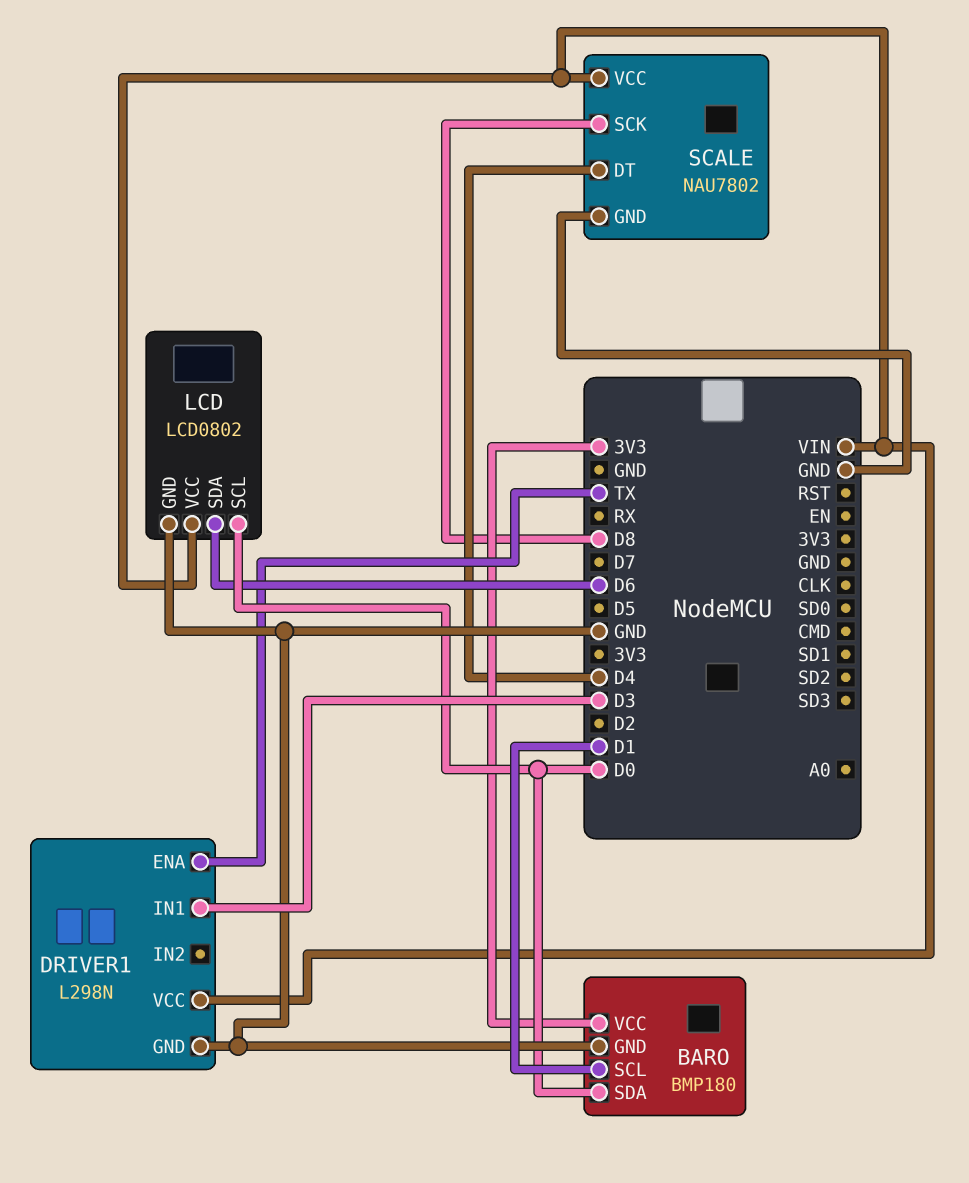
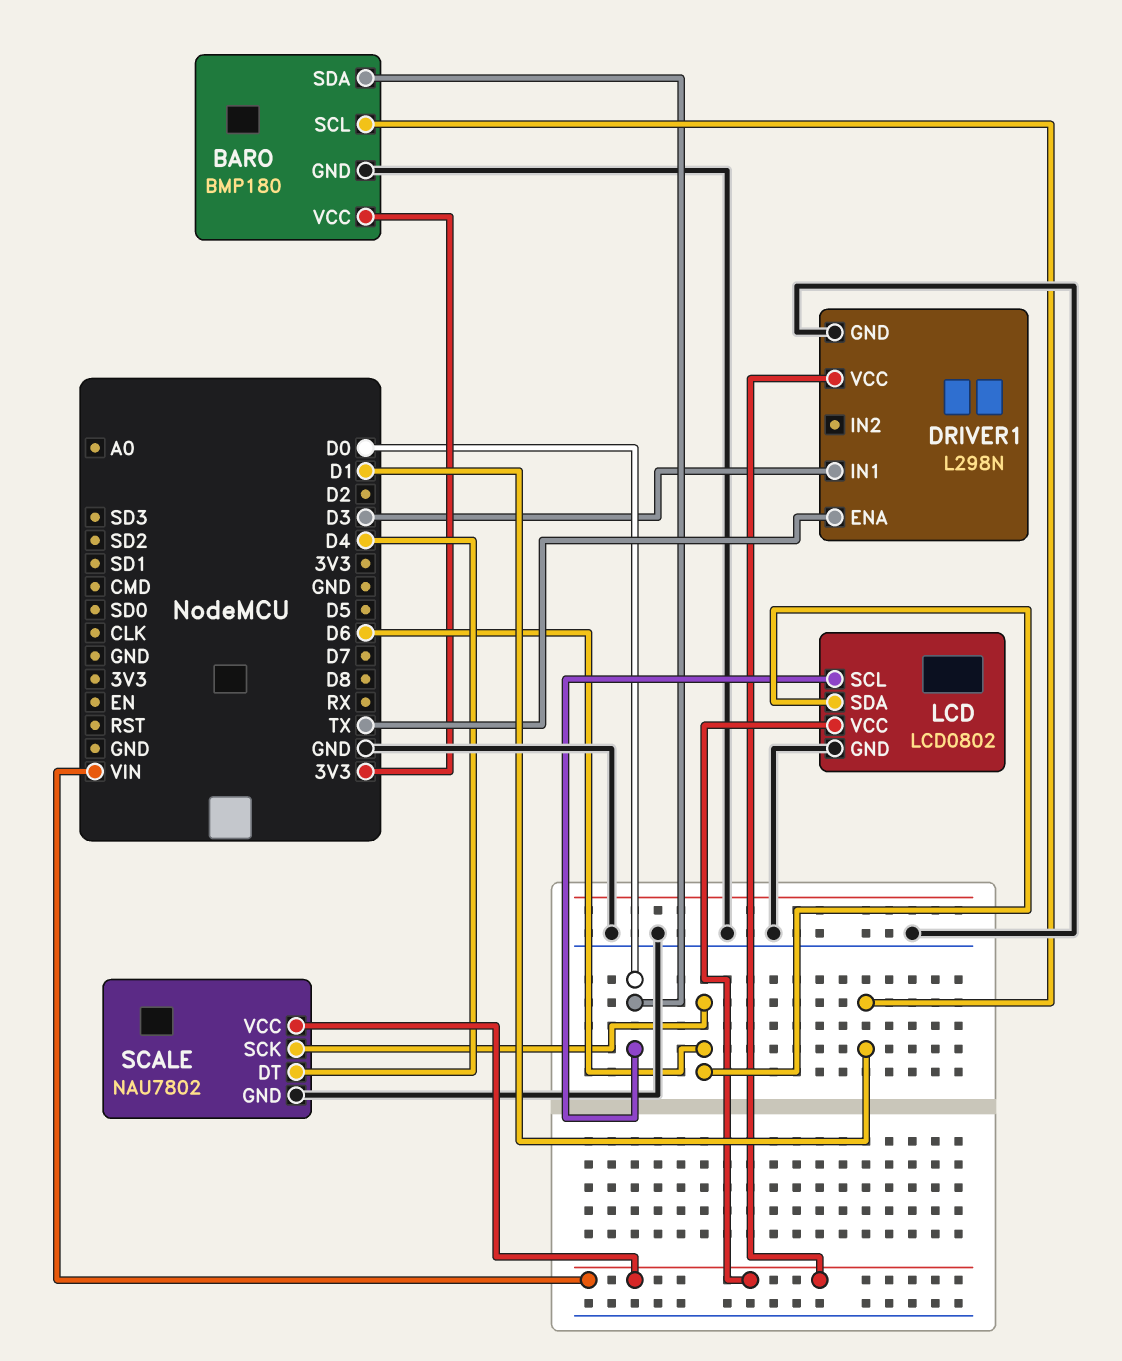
SCALE pin SCK: D8 -> D6

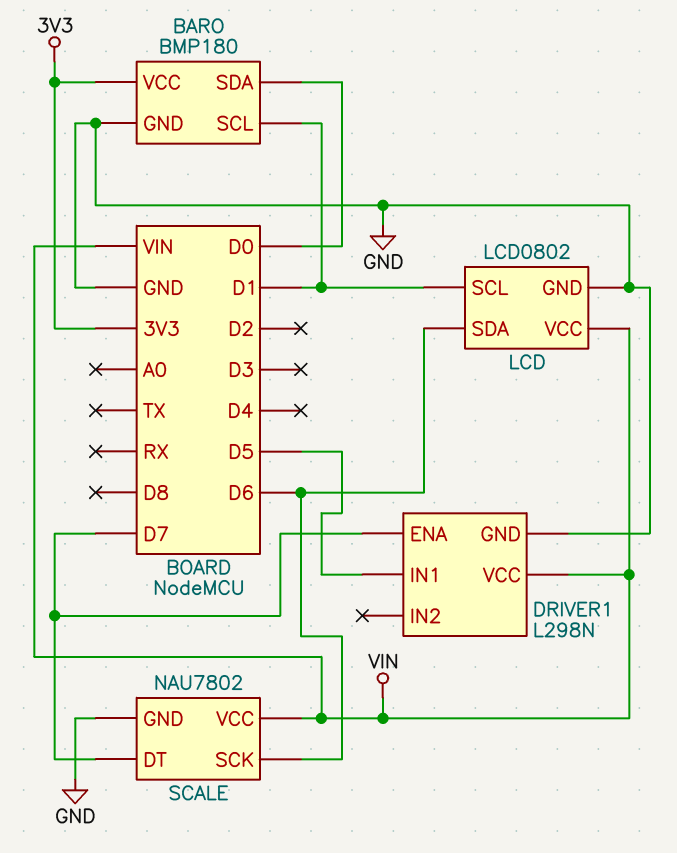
DRIVER1 pin ENA: TX -> D7
DRIVER1 pin IN1: D3 -> D5
LCD pin SCL: D0 -> D1
SCALE pin DT: D4 -> D7

